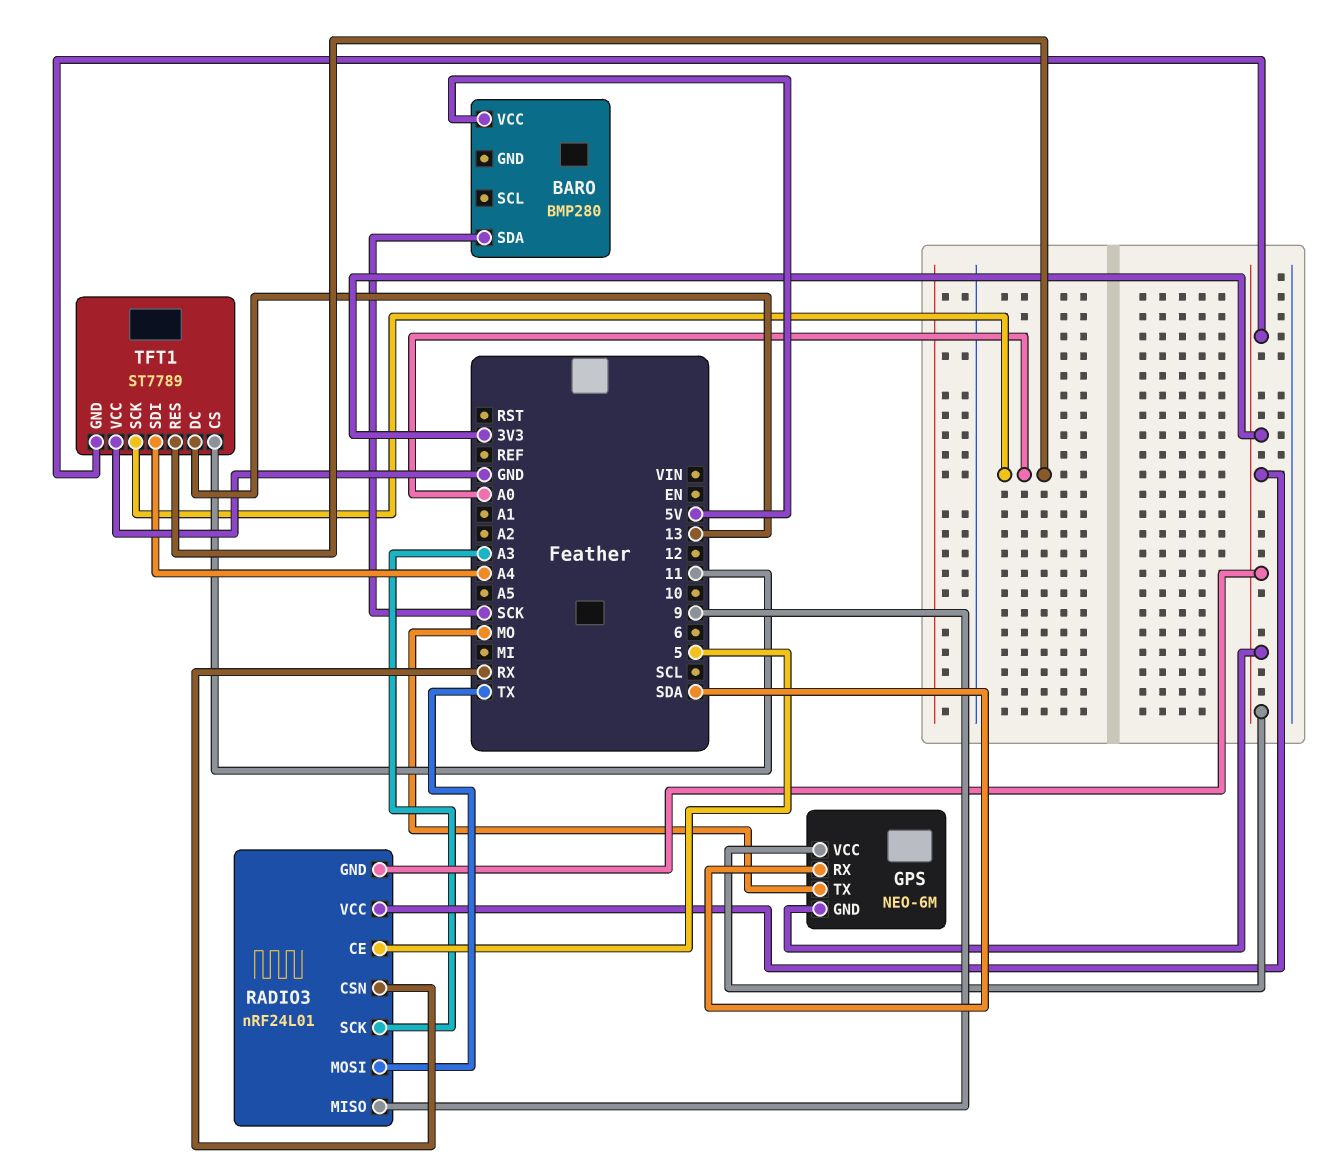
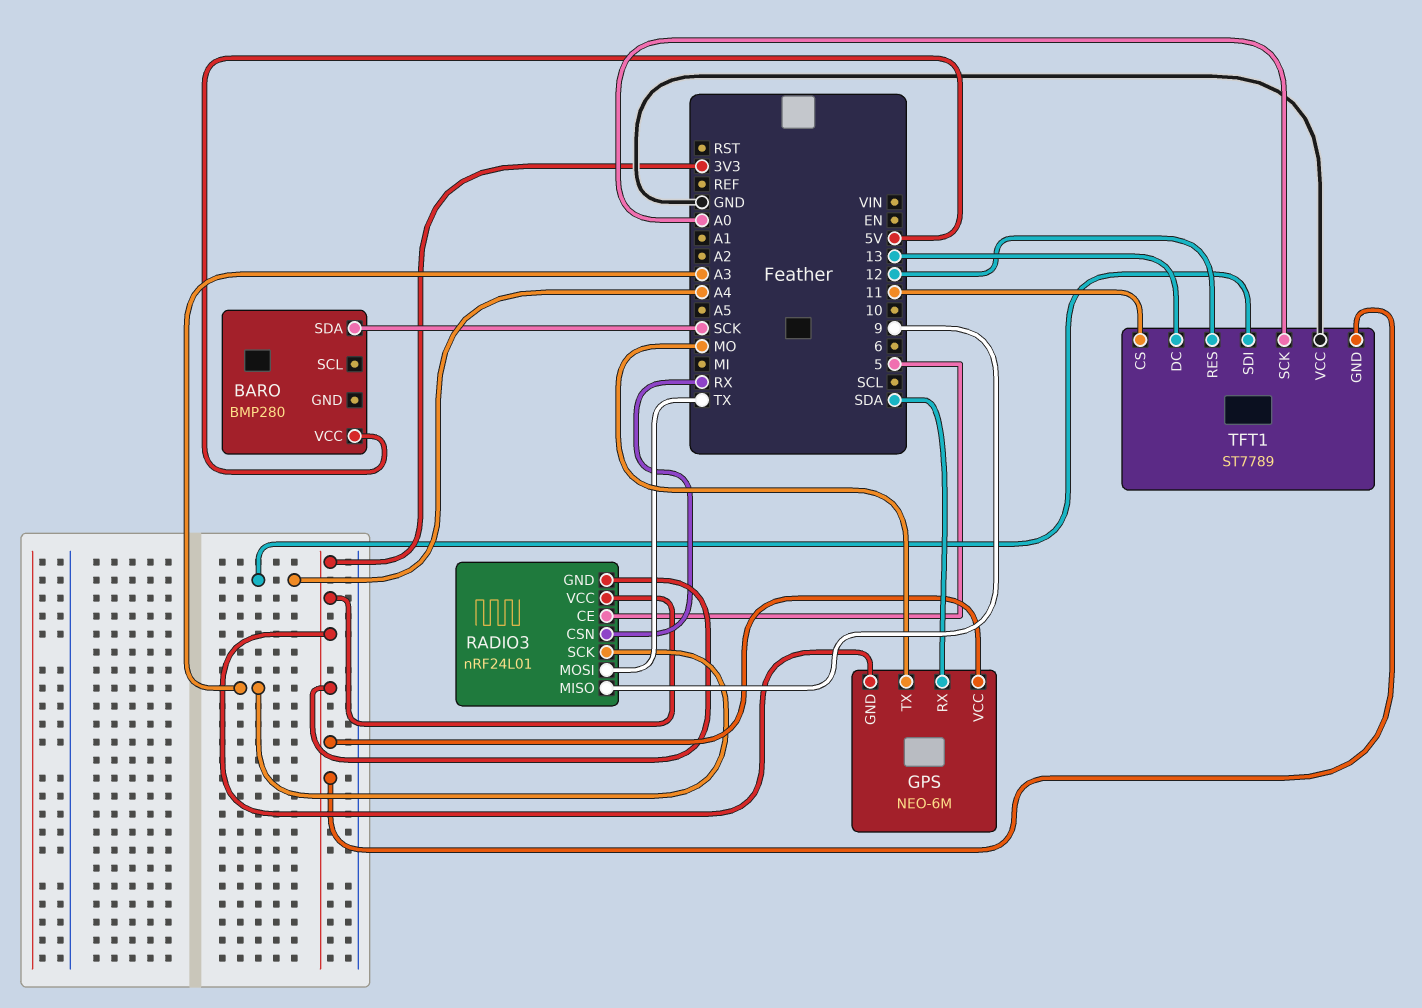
TFT1 pin RES: A0 -> 12

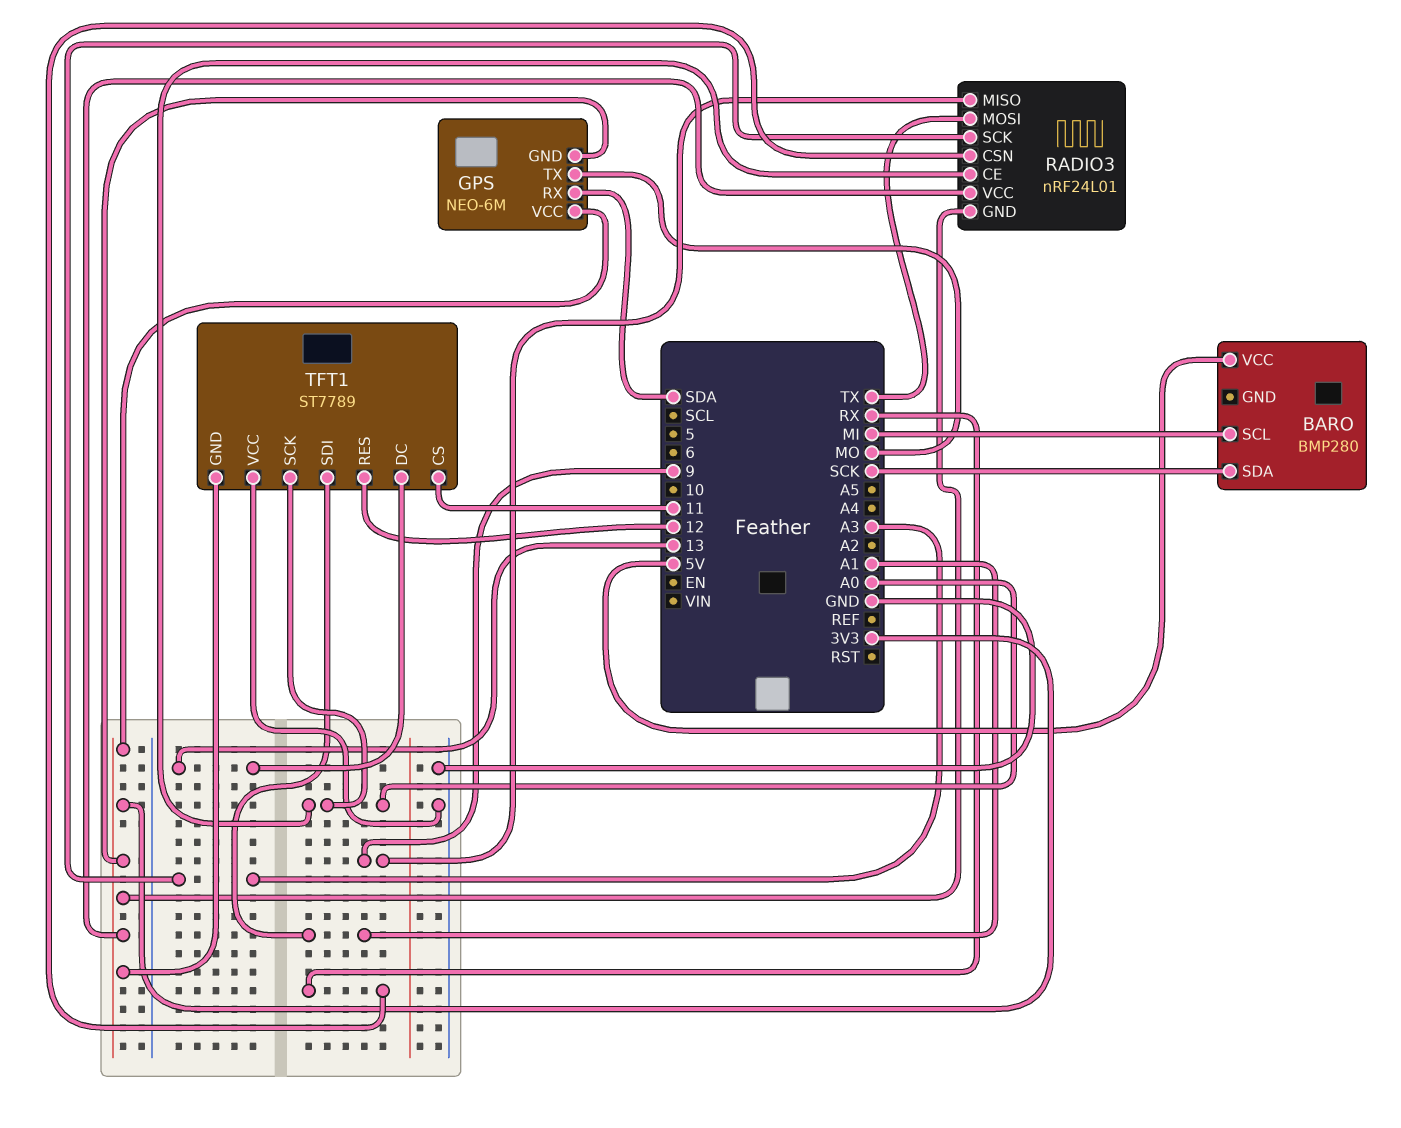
BARO pin SCL: none -> MI
RADIO3 pin CE: 5 -> A0
TFT1 pin SDI: A4 -> A1

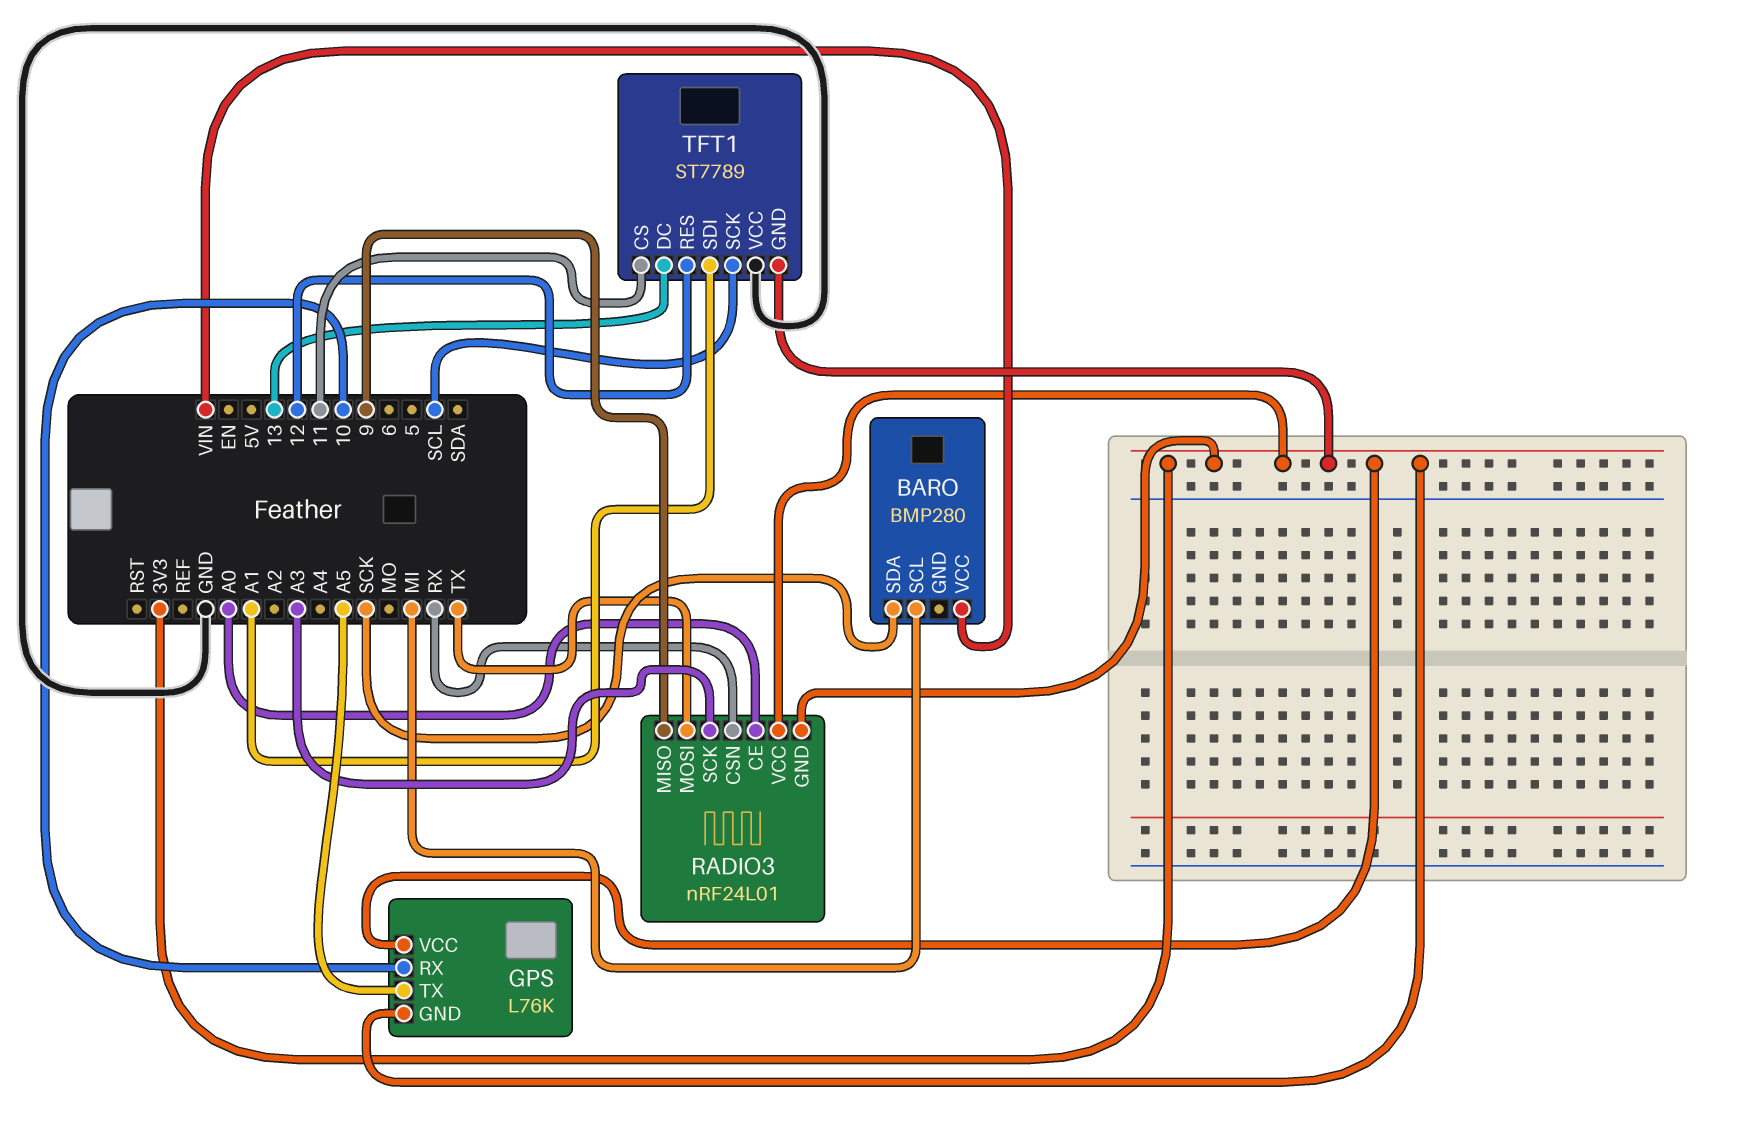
BARO pin VCC: 5V -> VIN
GPS: NEO-6M -> L76K
GPS pin RX: SDA -> 10
GPS pin TX: MO -> A5
TFT1 pin SCK: A0 -> SCL

